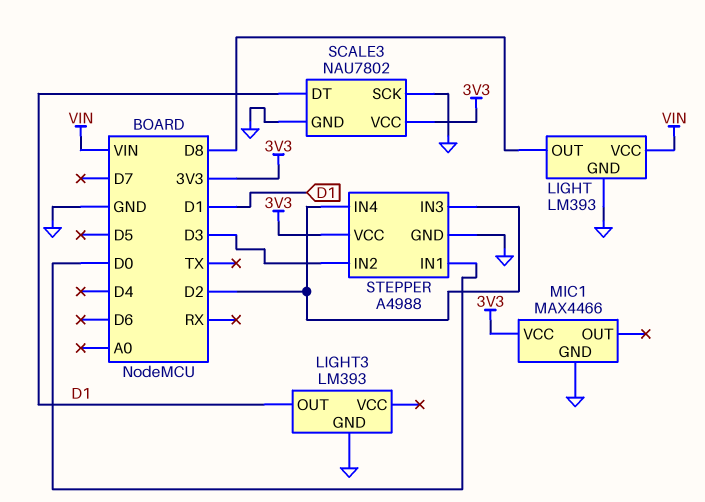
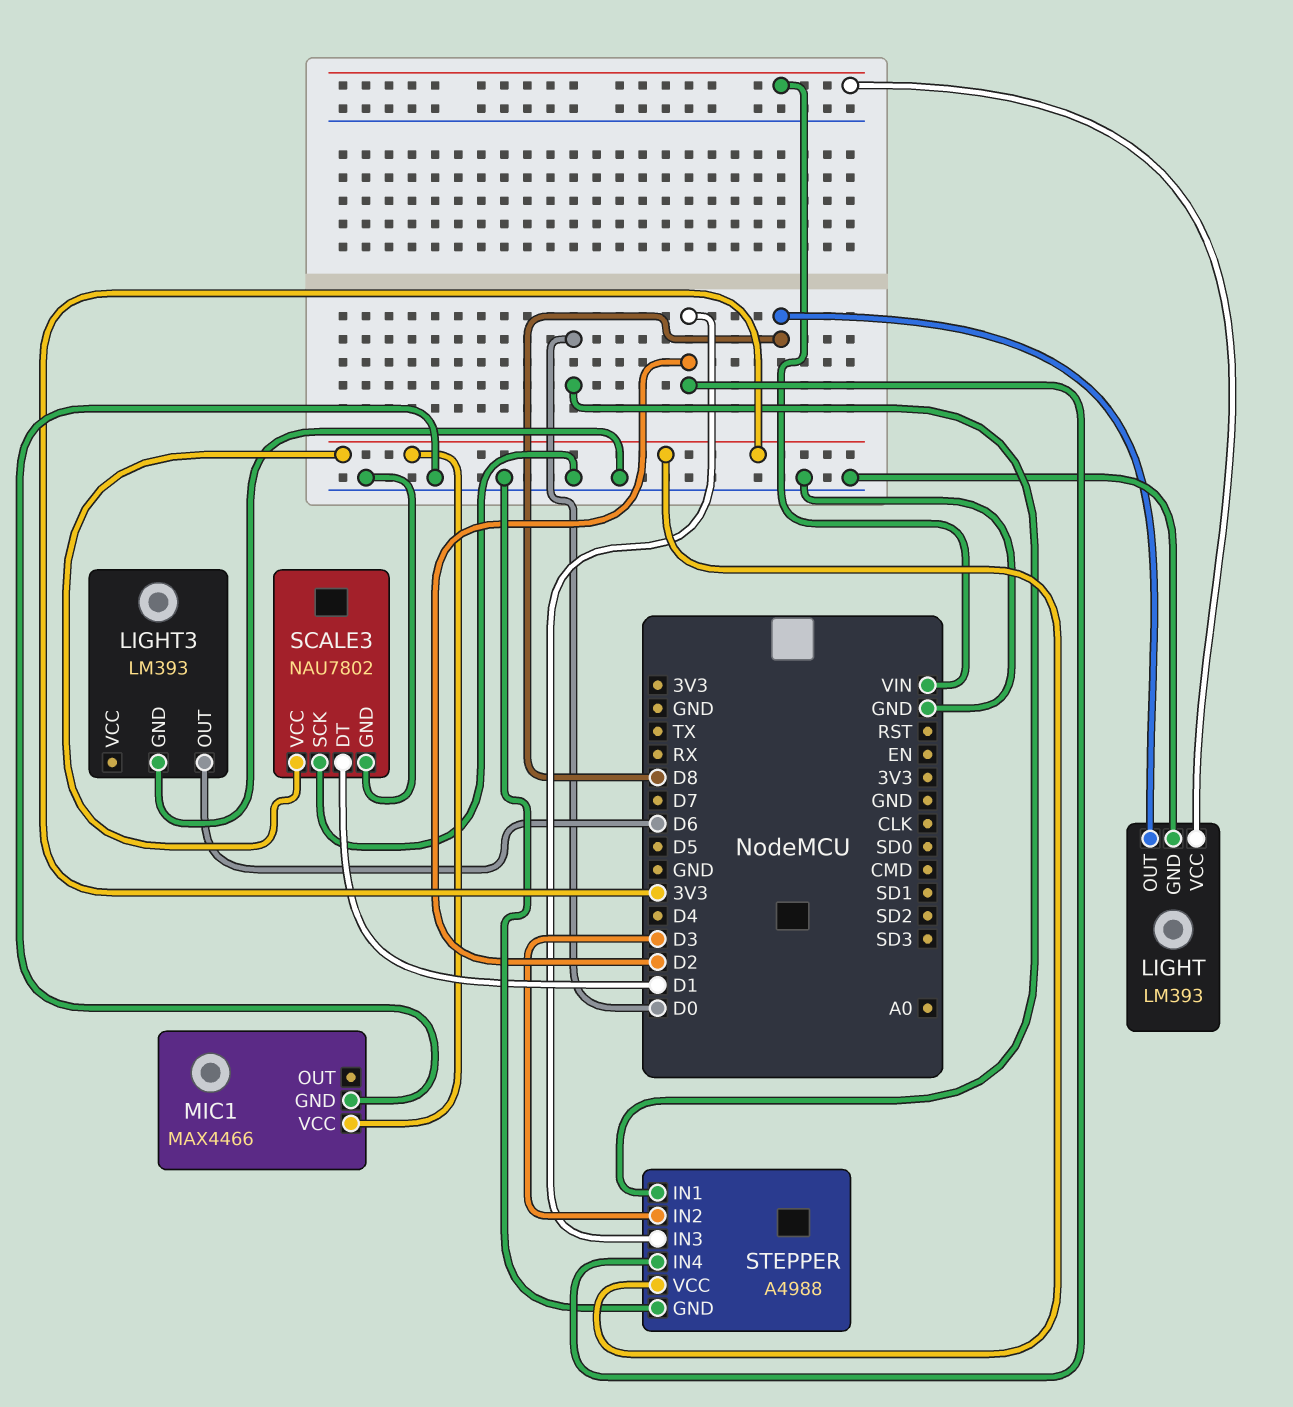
LIGHT3 pin OUT: D1 -> D6

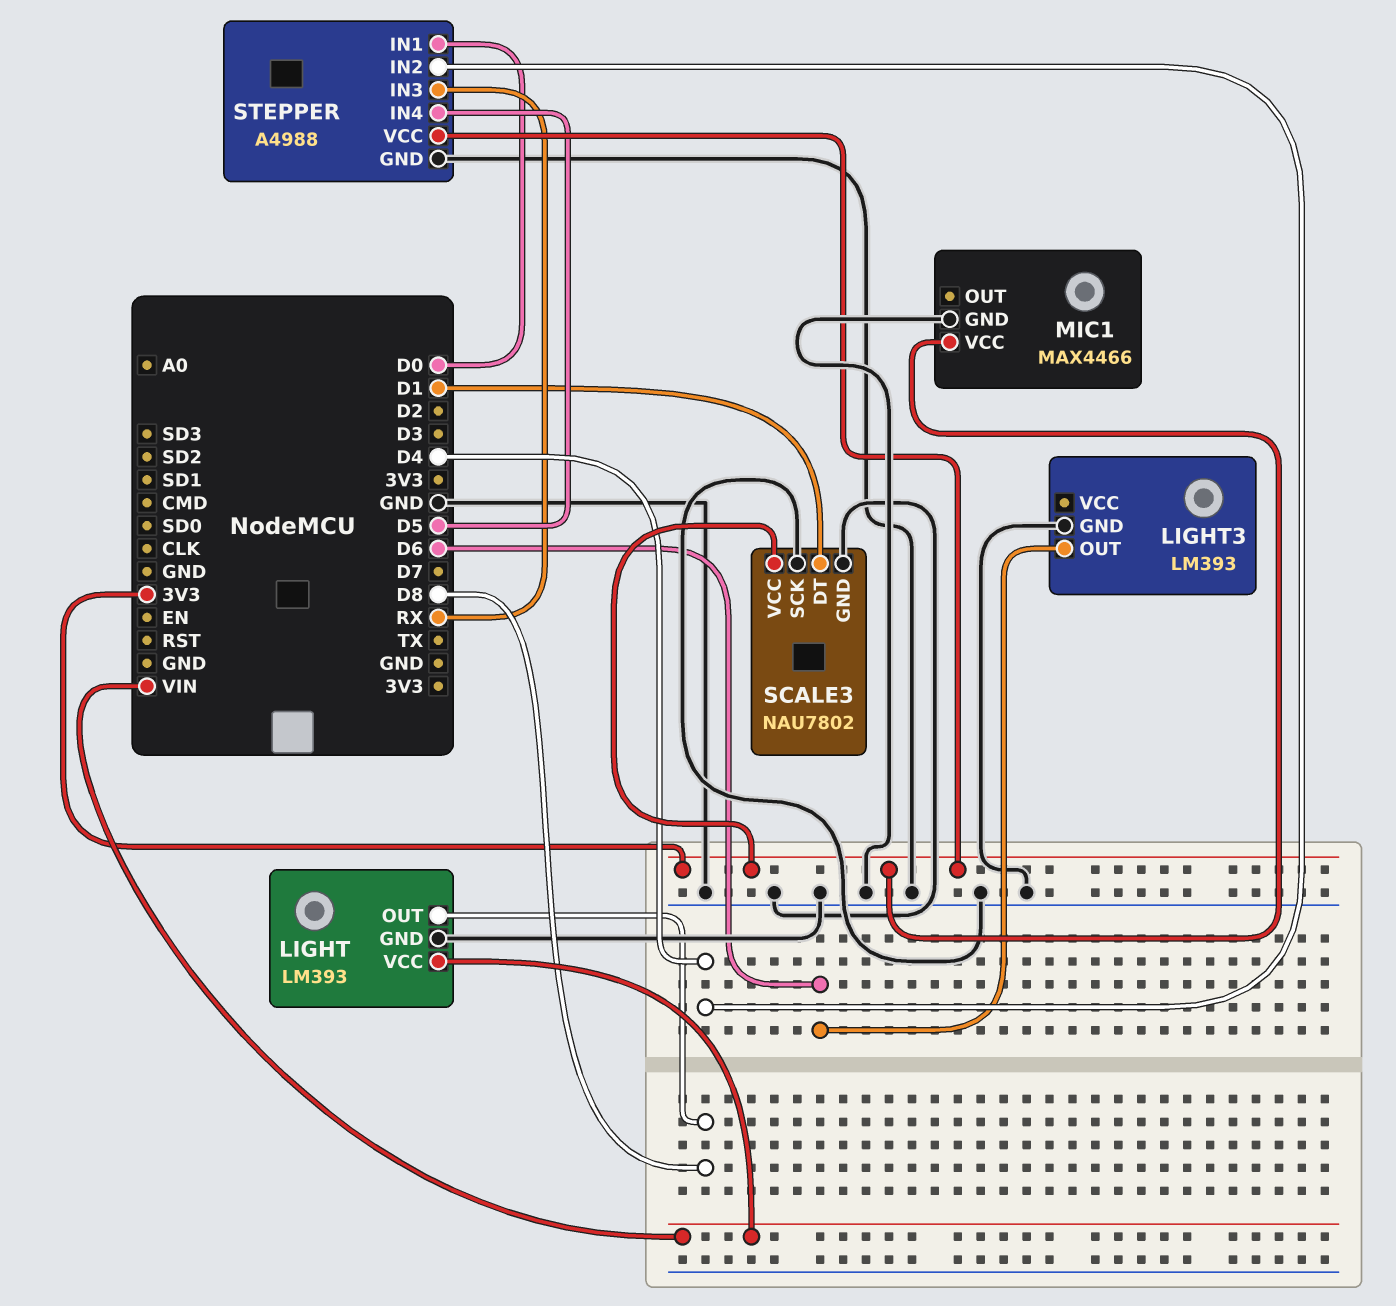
STEPPER pin IN2: D3 -> D4
STEPPER pin IN3: D2 -> RX
STEPPER pin IN4: D2 -> D5

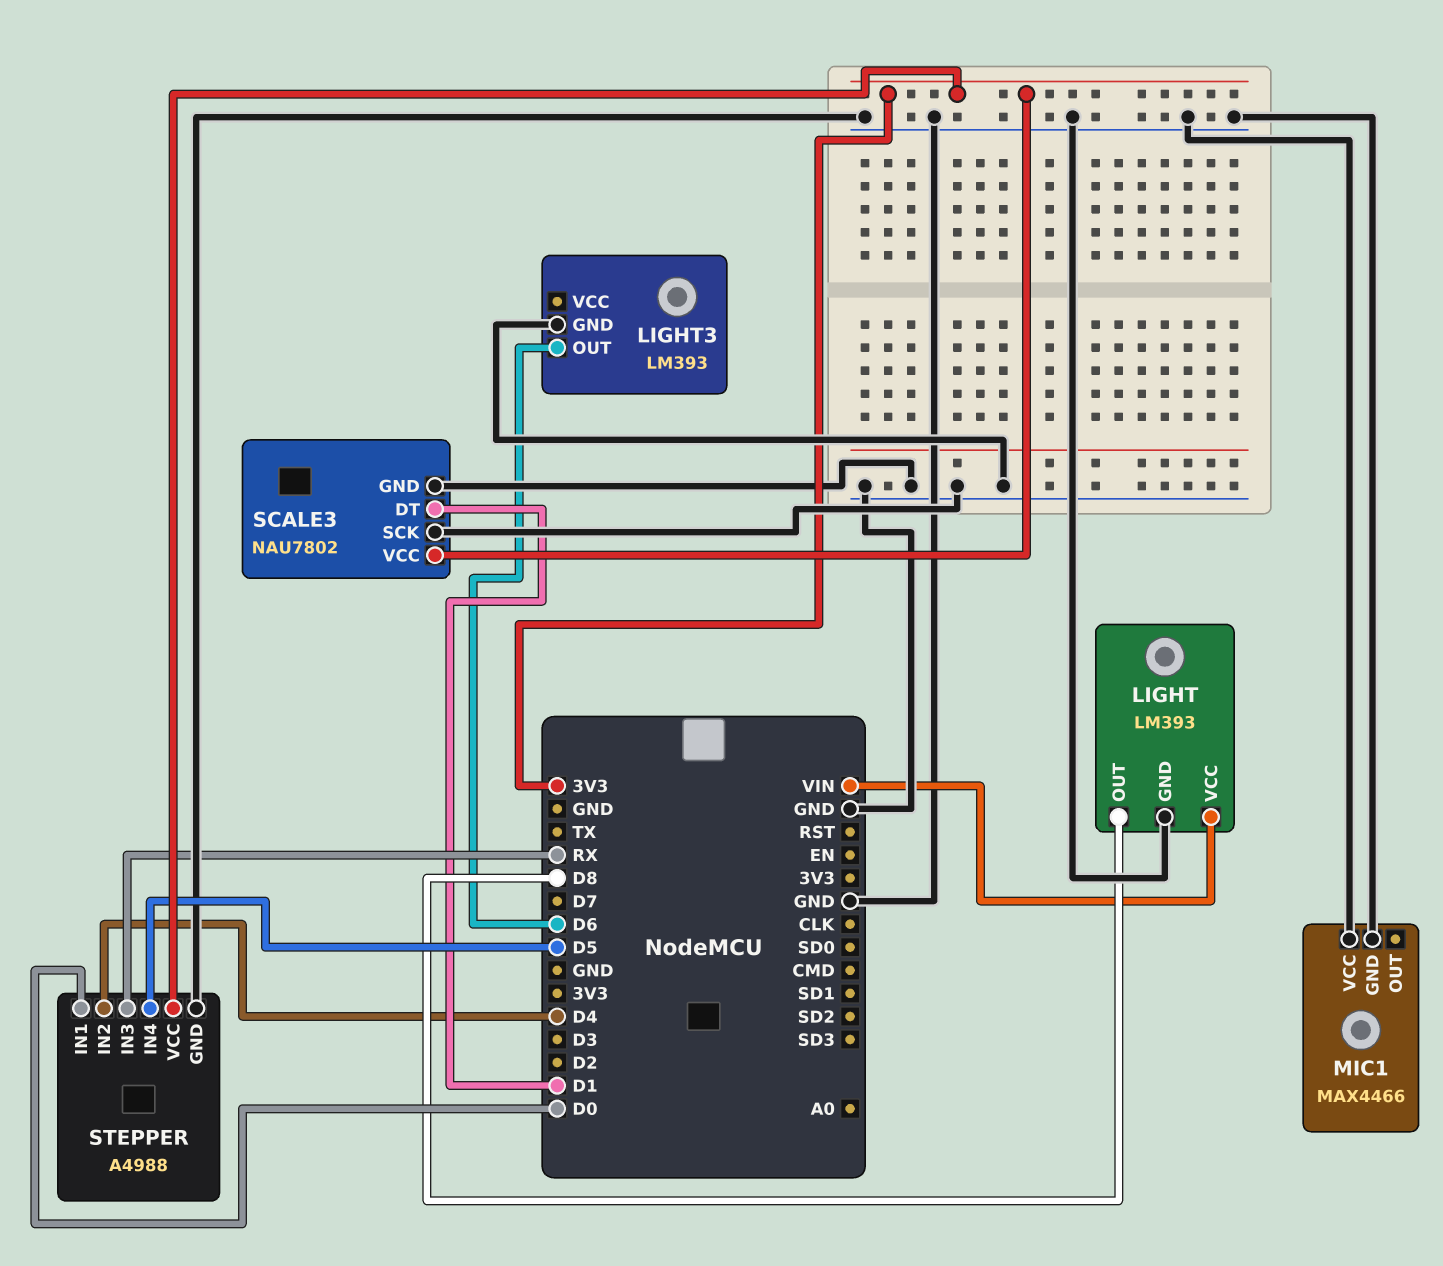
MIC1 pin VCC: 3V3 -> GND

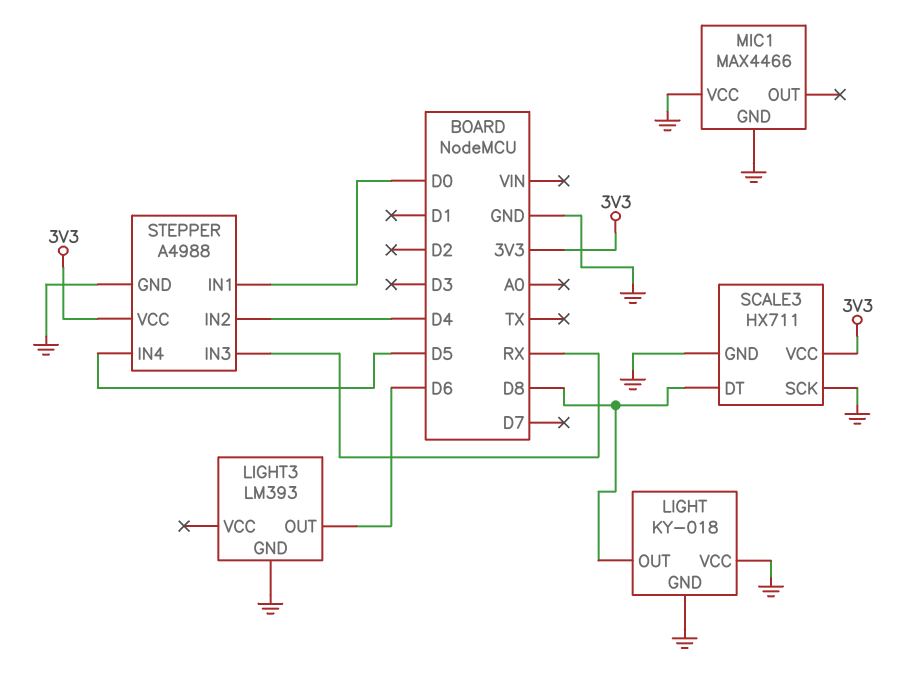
LIGHT: LM393 -> KY-018
LIGHT pin VCC: VIN -> GND
SCALE3: NAU7802 -> HX711
SCALE3 pin DT: D1 -> D8

